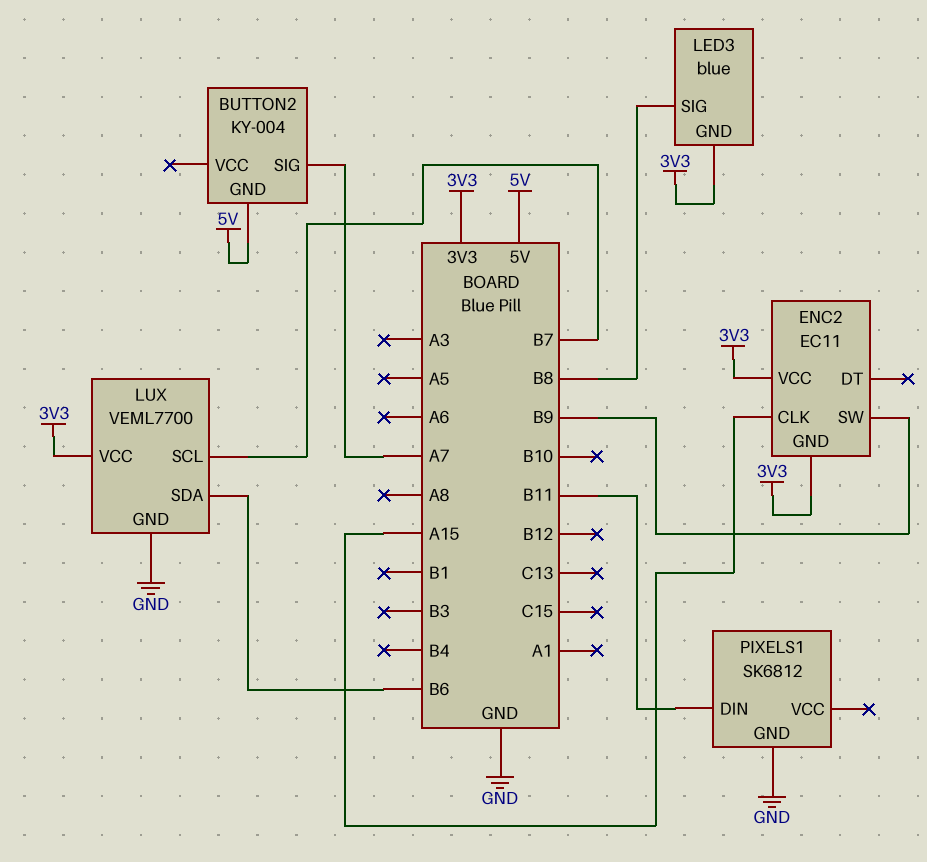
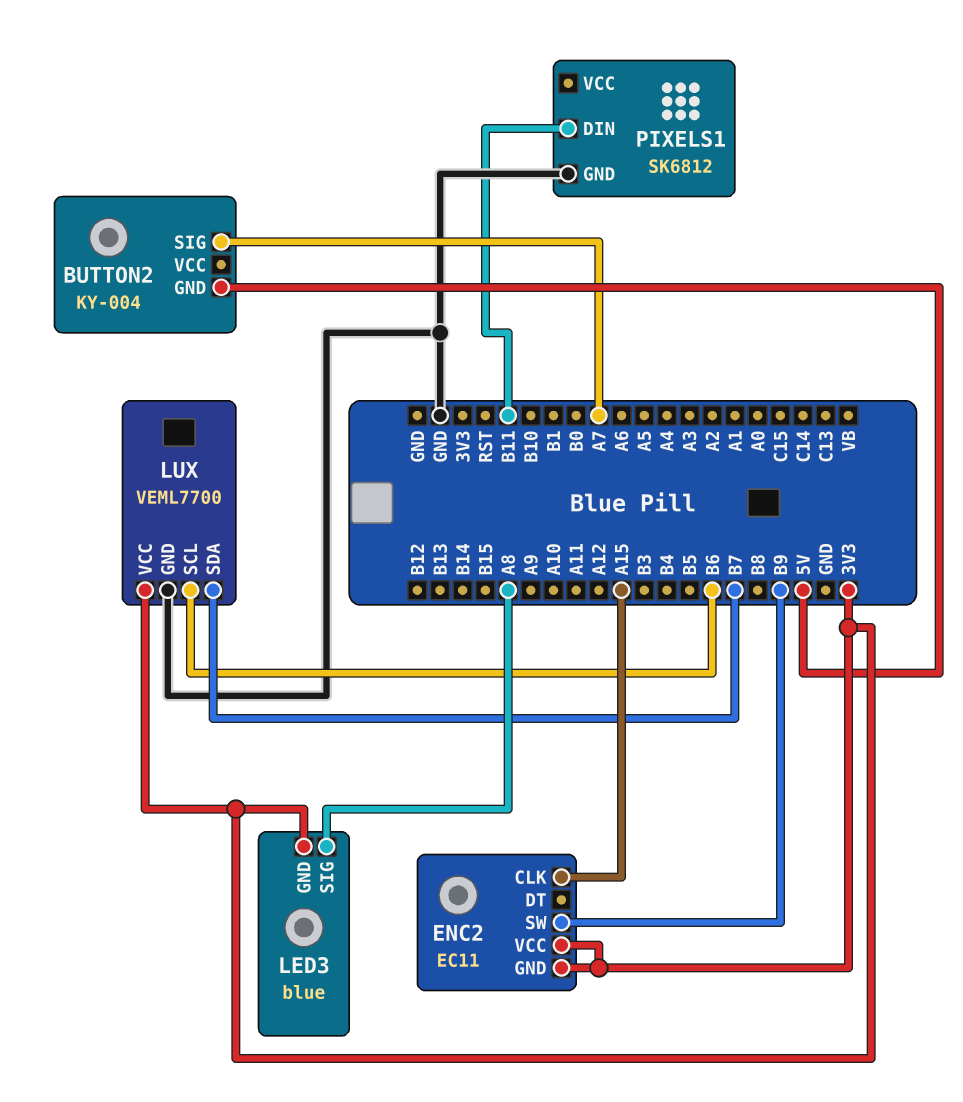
LED3 pin SIG: B8 -> A8
LUX pin SCL: B7 -> B6
LUX pin SDA: B6 -> B7

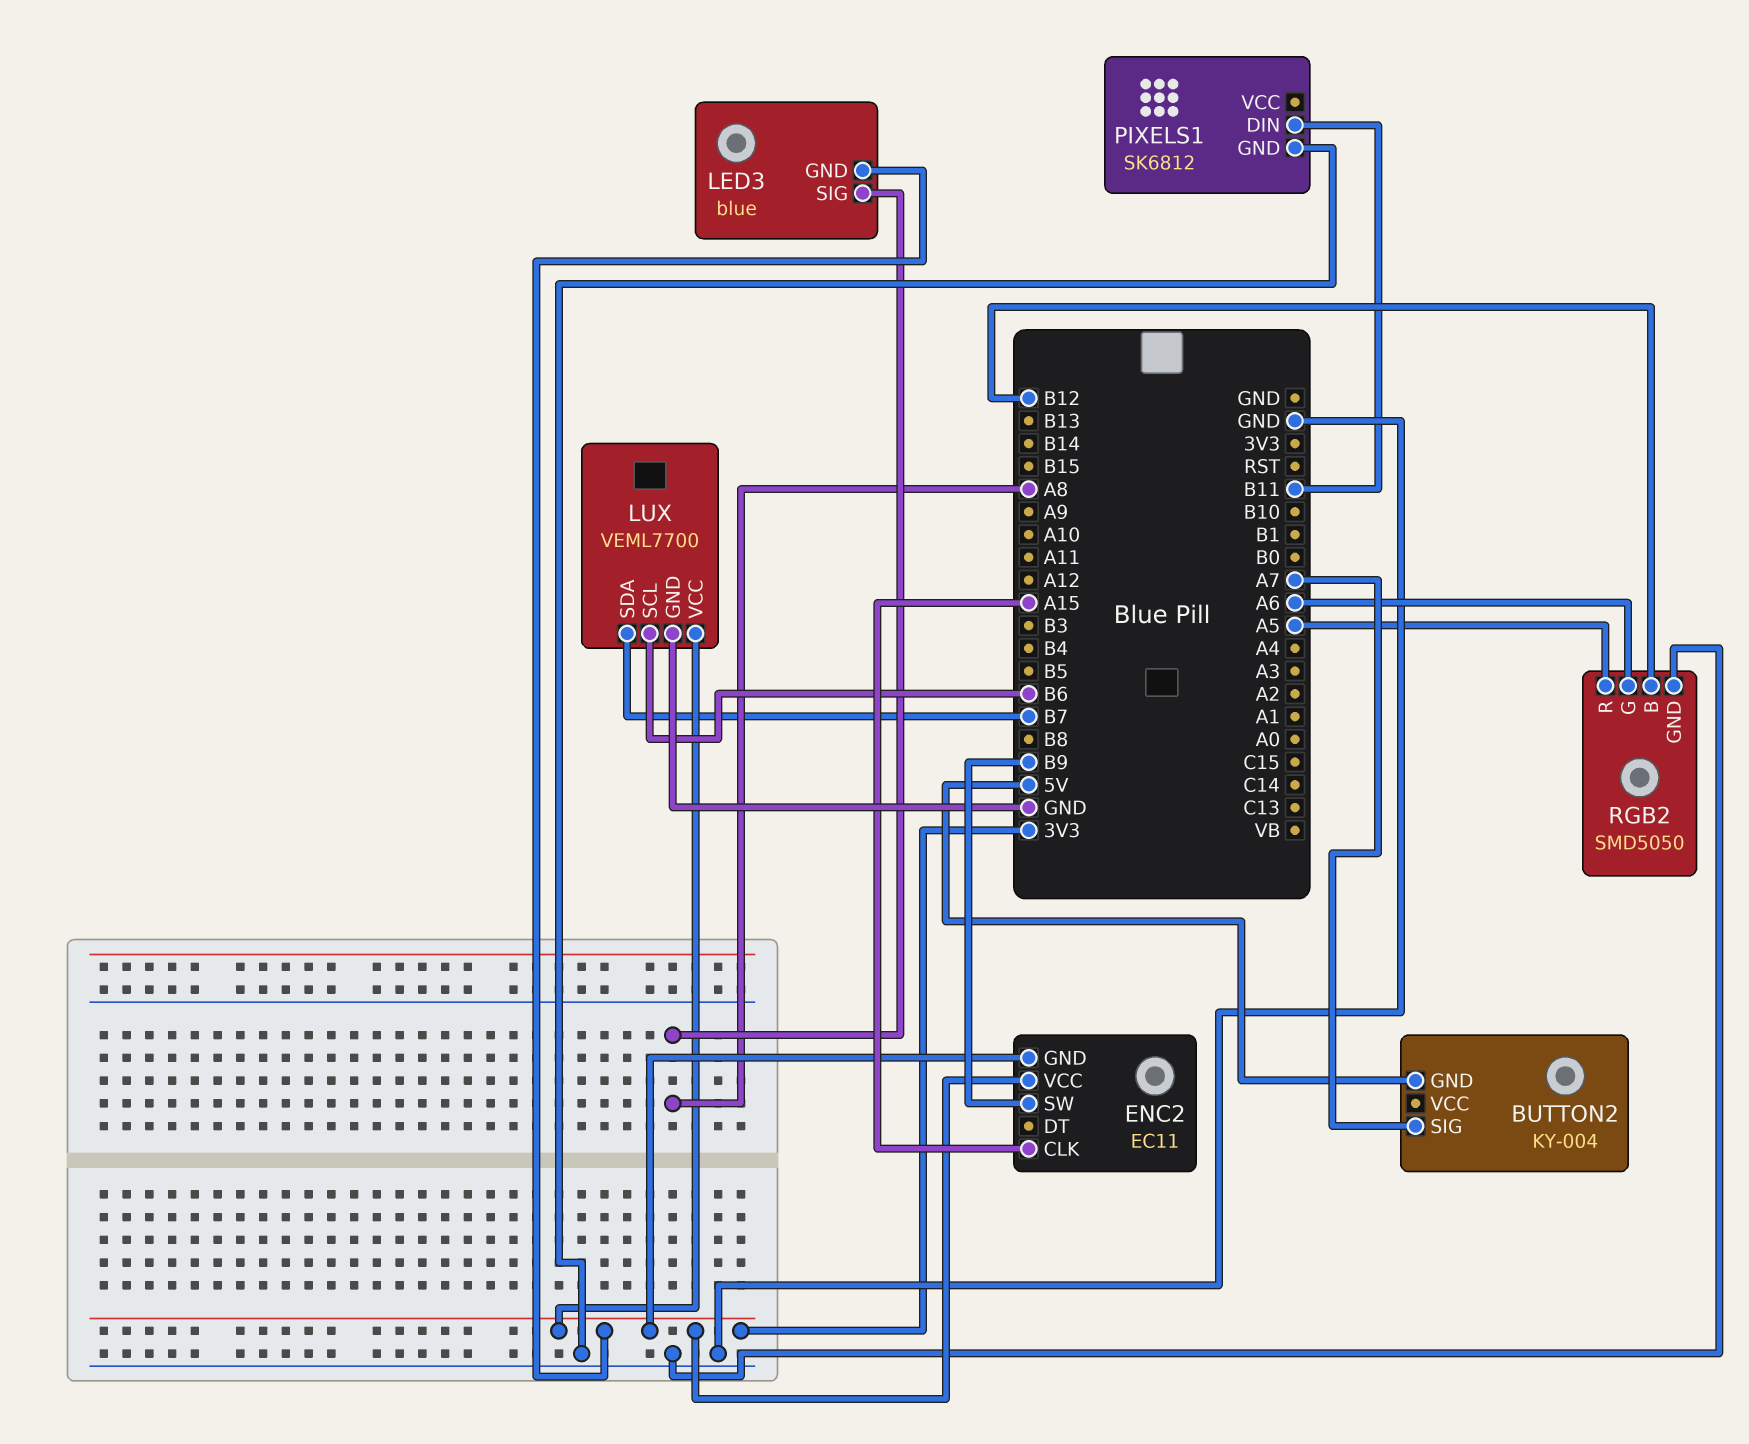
RGB2: none -> SMD5050
RGB2 pin B: none -> B12
RGB2 pin G: none -> A6
RGB2 pin GND: none -> GND
RGB2 pin R: none -> A5

